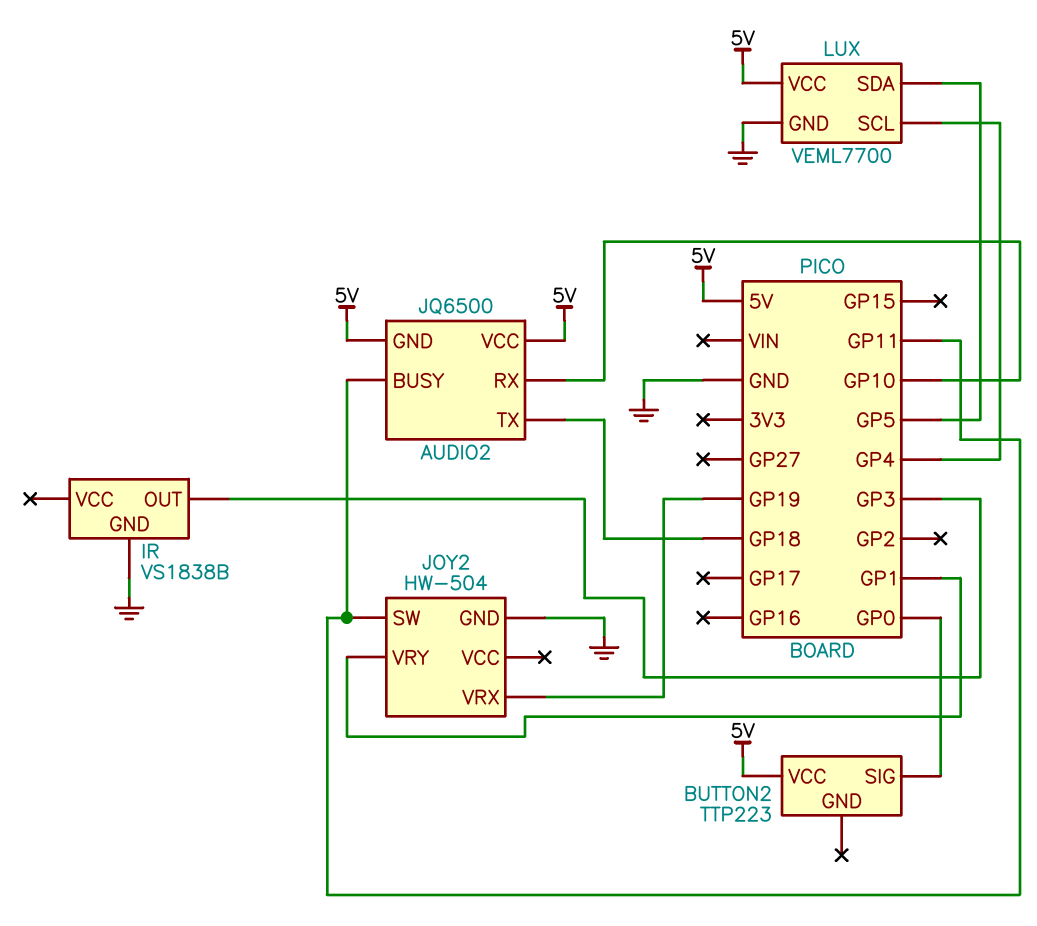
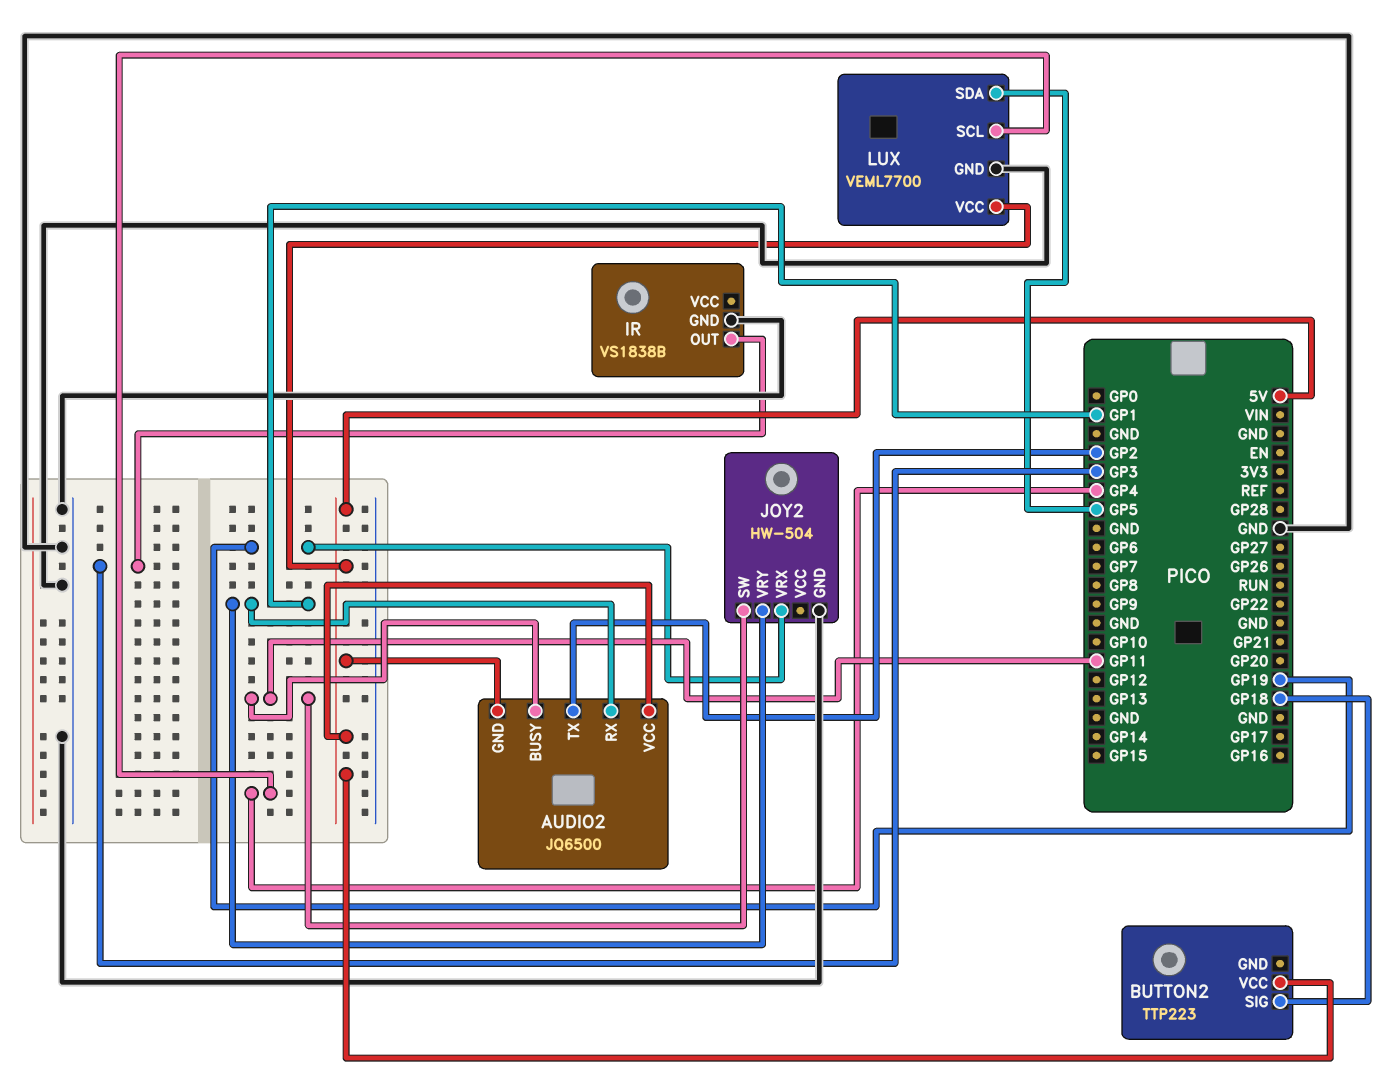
AUDIO2 pin RX: GP10 -> GP1
AUDIO2 pin TX: GP18 -> GP2
BUTTON2 pin SIG: GP0 -> GP18

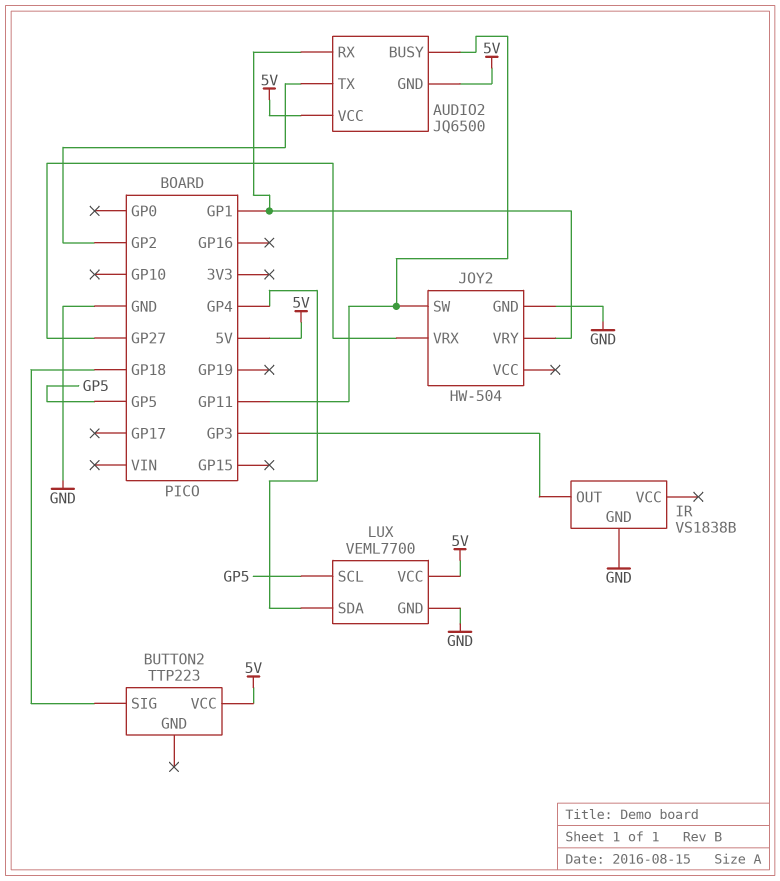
JOY2 pin VRX: GP19 -> GP27
LUX pin SCL: GP4 -> GP5
LUX pin SDA: GP5 -> GP4

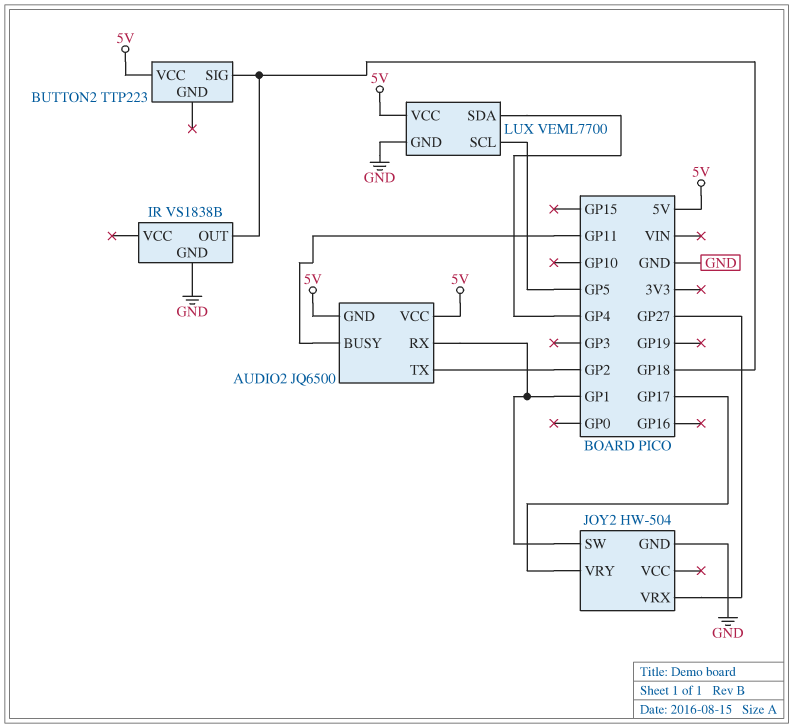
IR pin OUT: GP3 -> GP18
JOY2 pin SW: GP11 -> GP1
JOY2 pin VRY: GP1 -> GP17

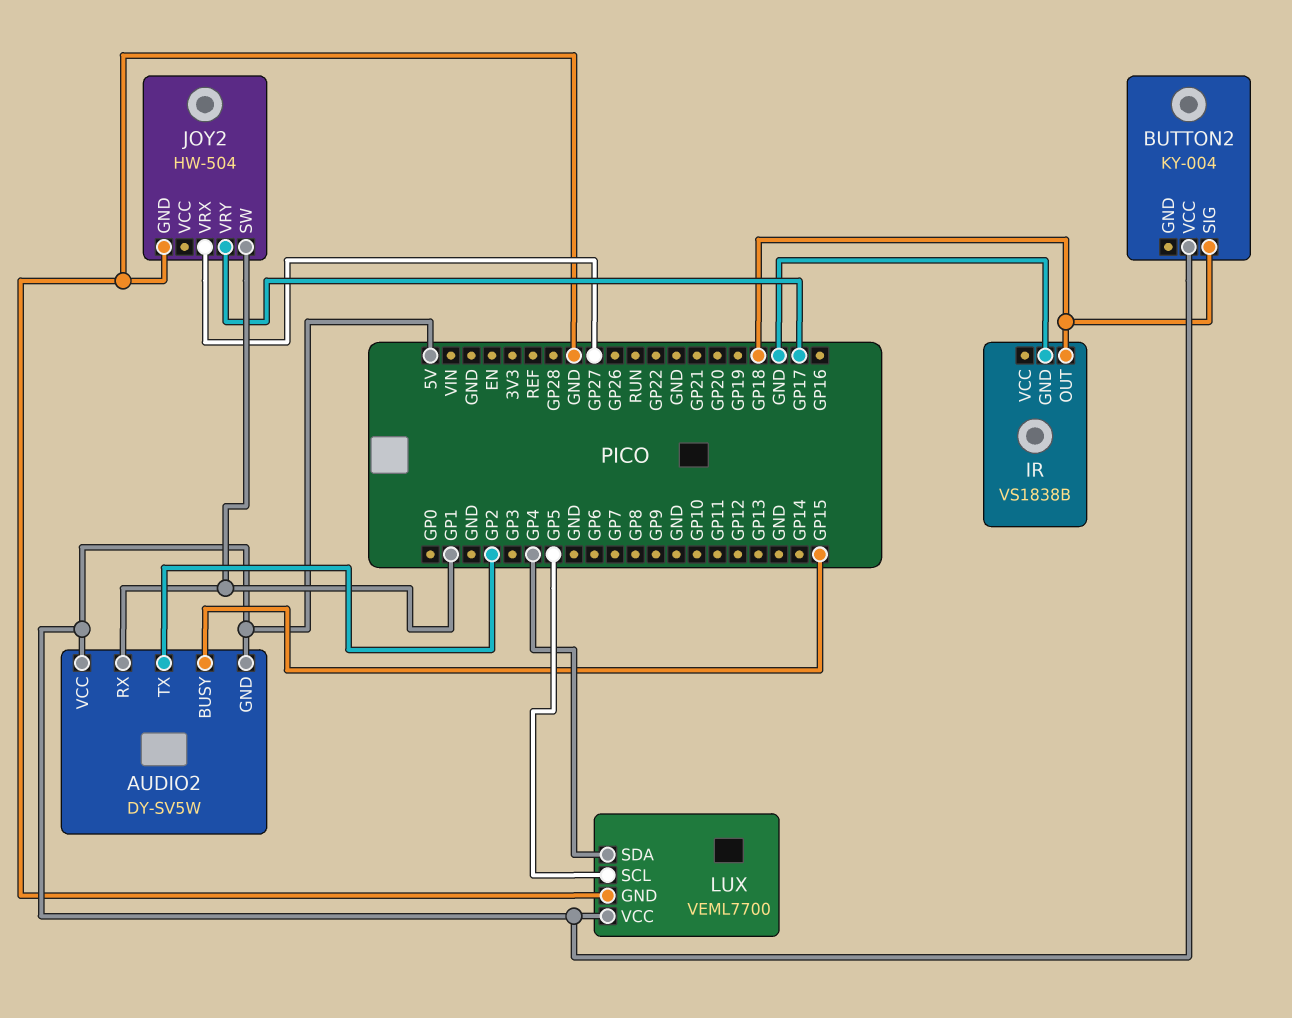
AUDIO2: JQ6500 -> DY-SV5W
AUDIO2 pin BUSY: GP11 -> GP15
BUTTON2: TTP223 -> KY-004

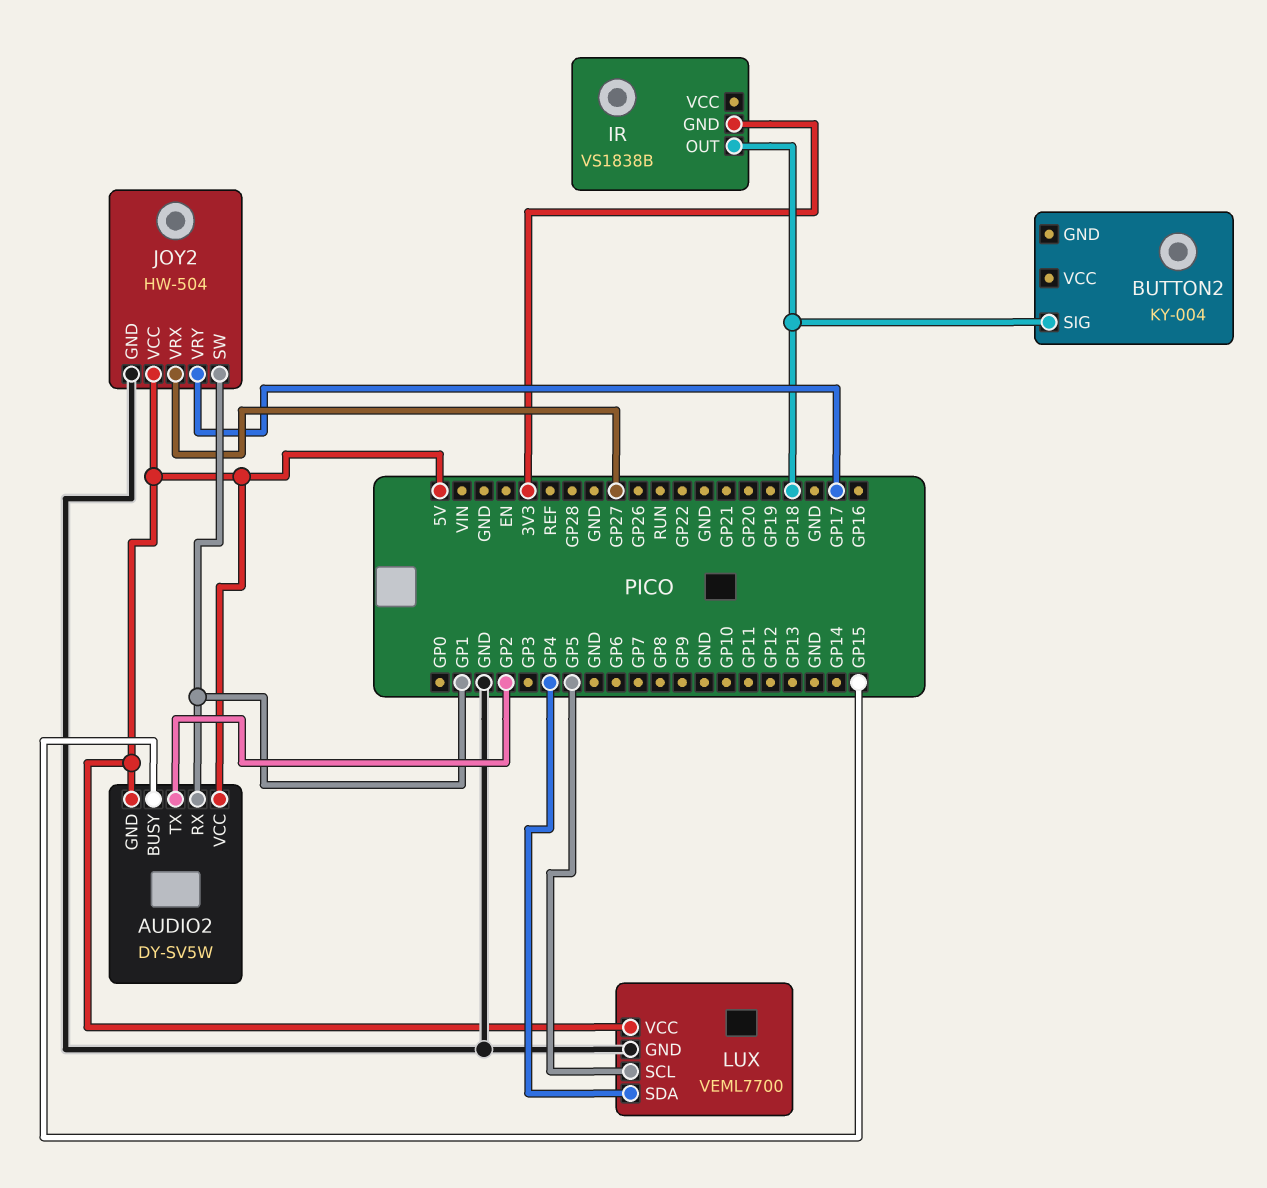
BUTTON2 pin VCC: 5V -> none
IR pin GND: GND -> 3V3
JOY2 pin VCC: none -> 5V

